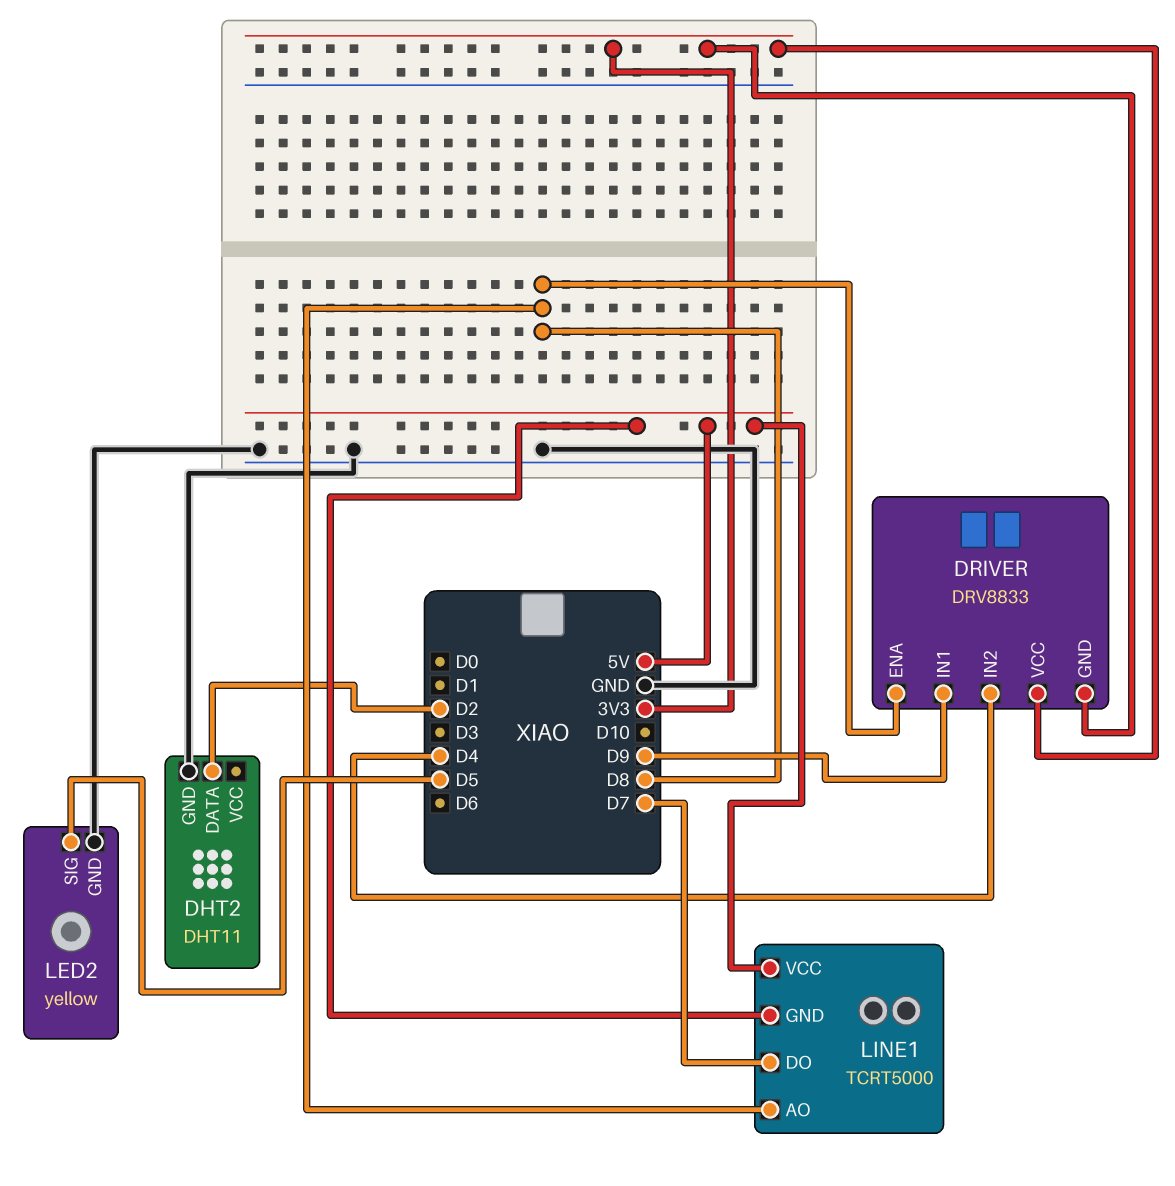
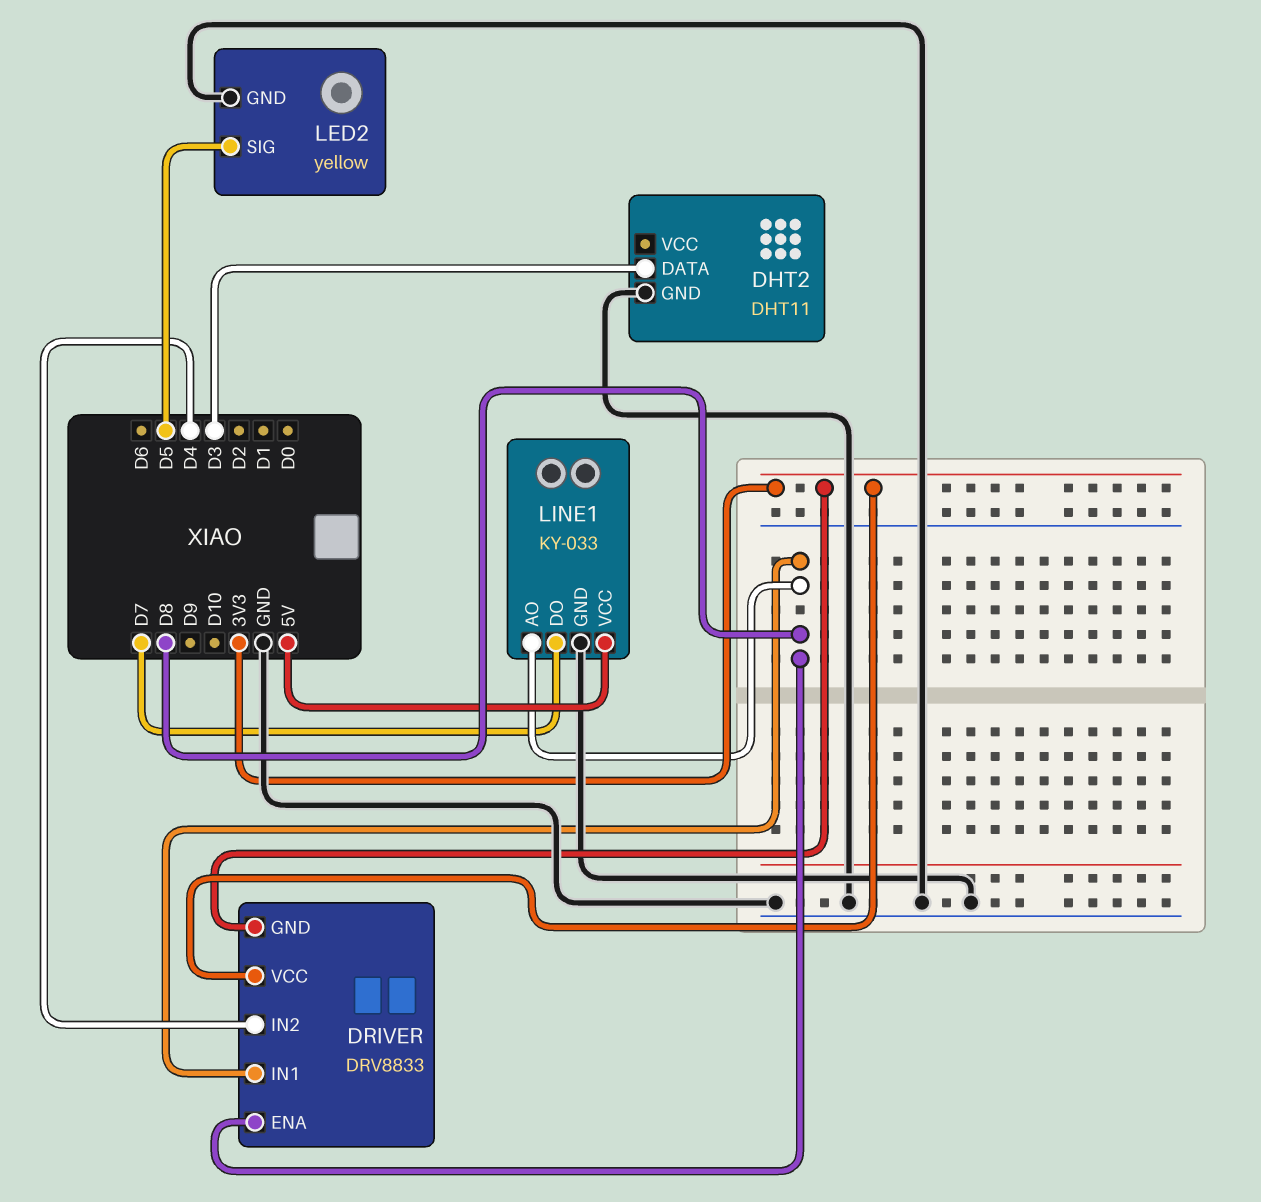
DHT2 pin DATA: D2 -> D3
DRIVER pin IN1: D9 -> D8
LINE1: TCRT5000 -> KY-033
LINE1 pin GND: 5V -> GND

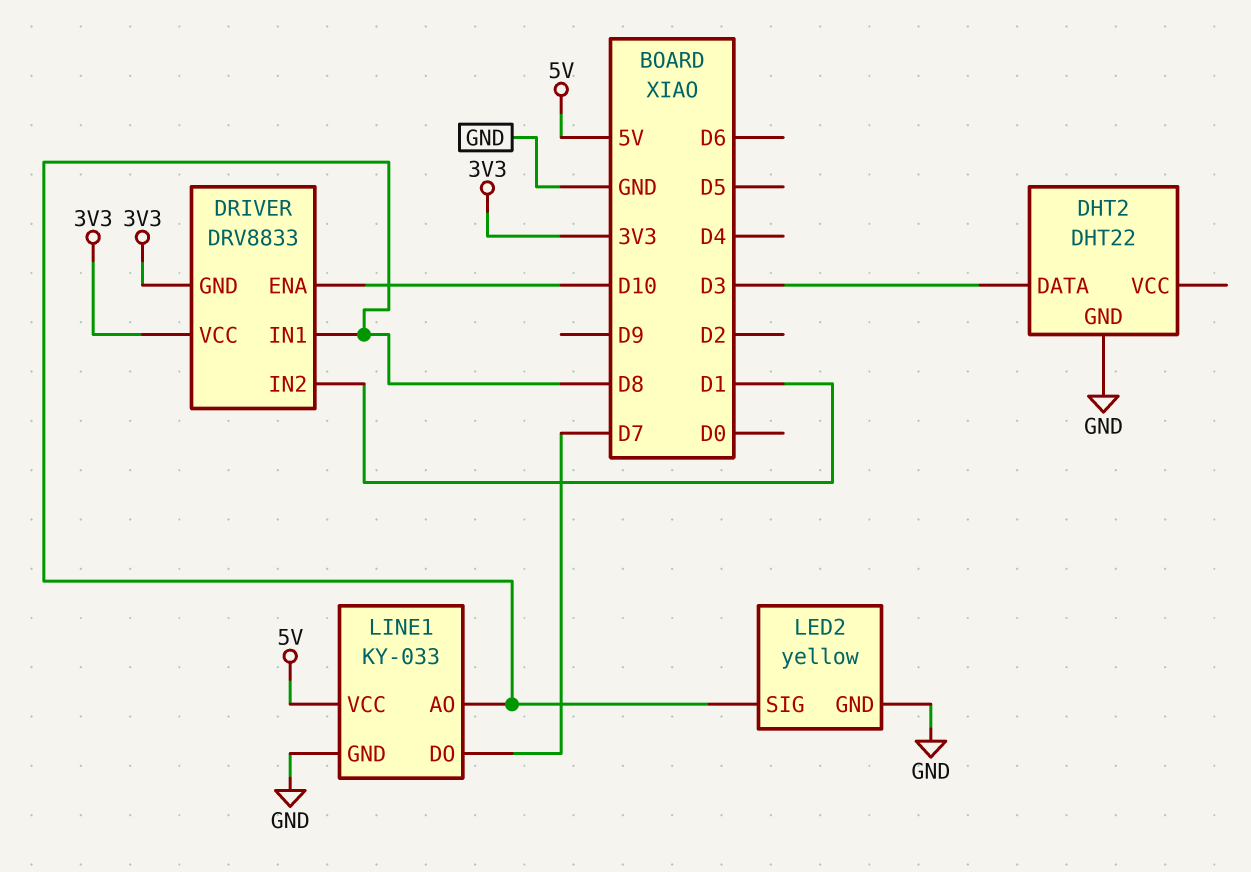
DHT2: DHT11 -> DHT22
DRIVER pin ENA: D8 -> D10
DRIVER pin IN2: D4 -> D1
LED2 pin SIG: D5 -> D8

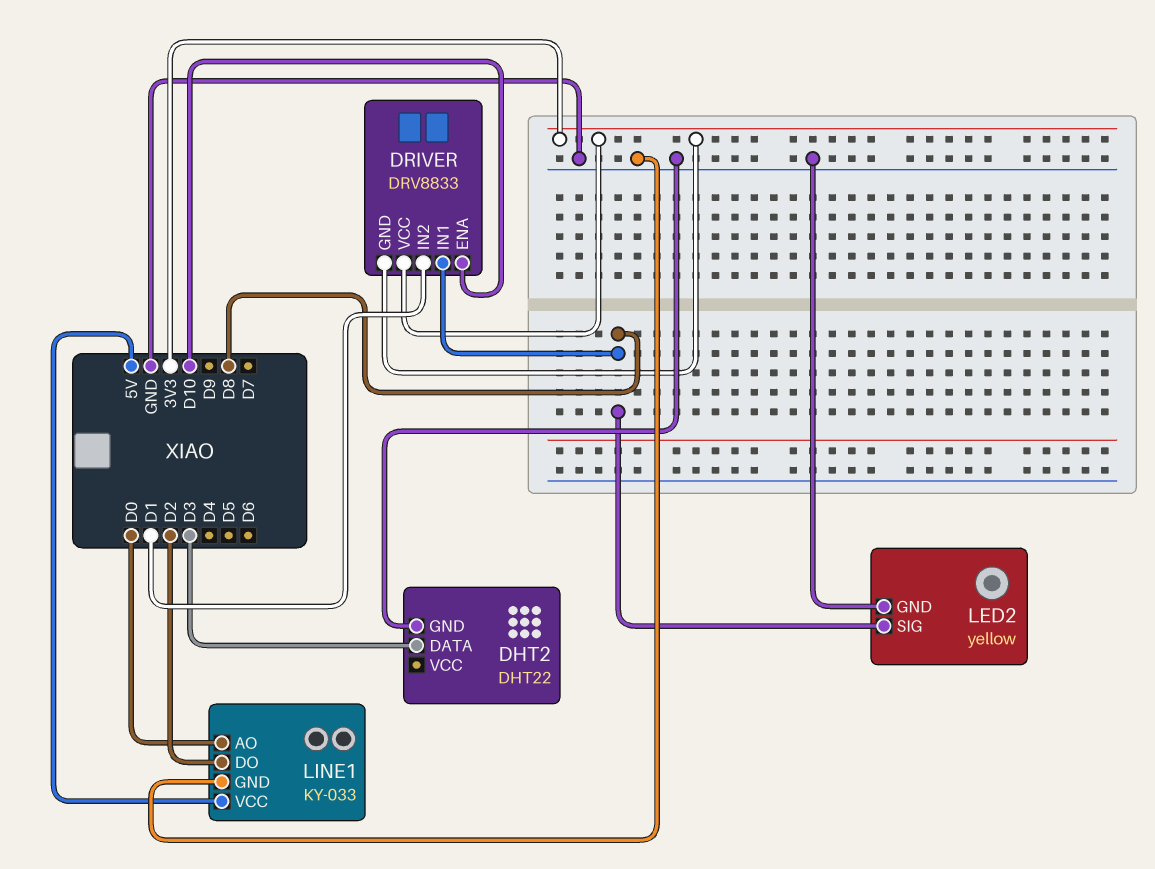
LINE1 pin AO: D8 -> D0
LINE1 pin DO: D7 -> D2

